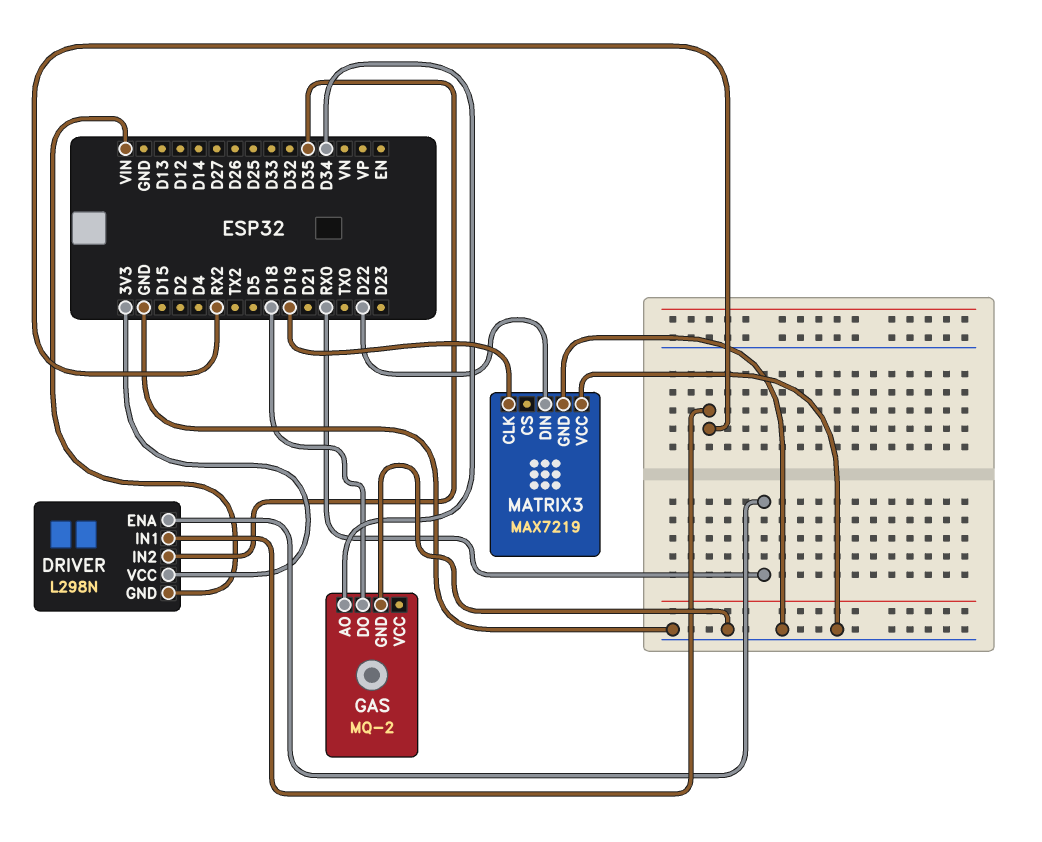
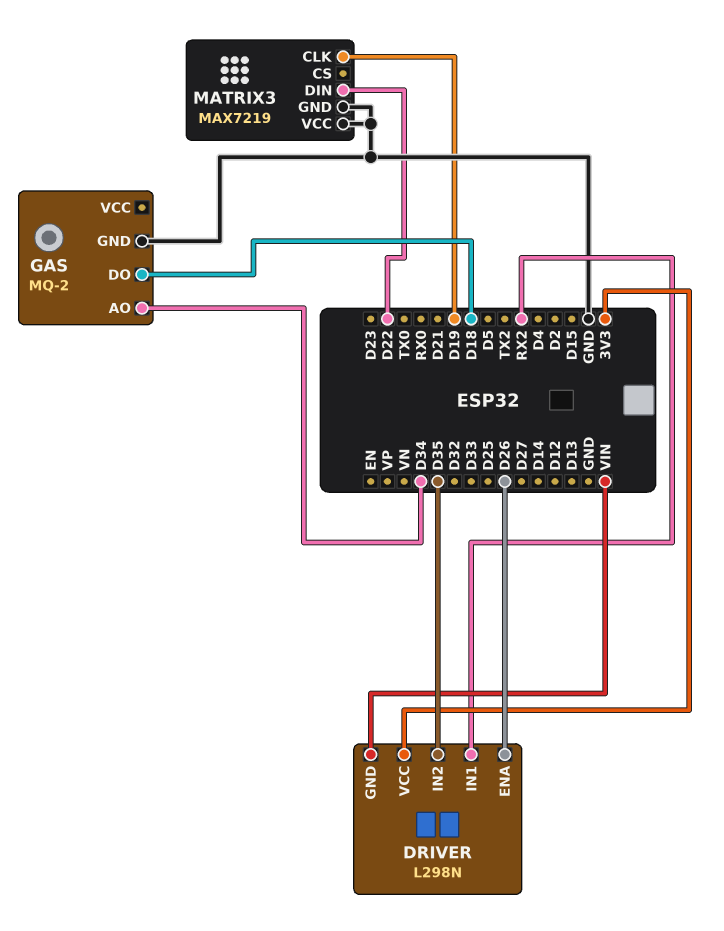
DRIVER pin ENA: RX0 -> D26

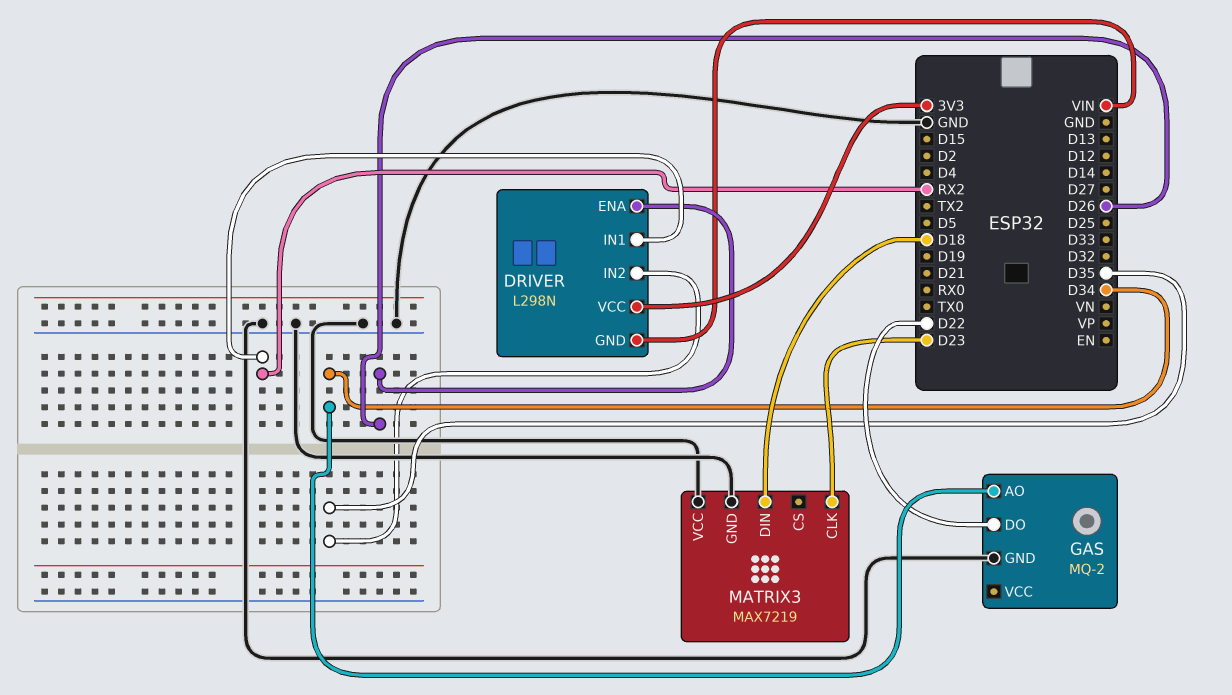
GAS pin DO: D18 -> D22
MATRIX3 pin CLK: D19 -> D23
MATRIX3 pin DIN: D22 -> D18

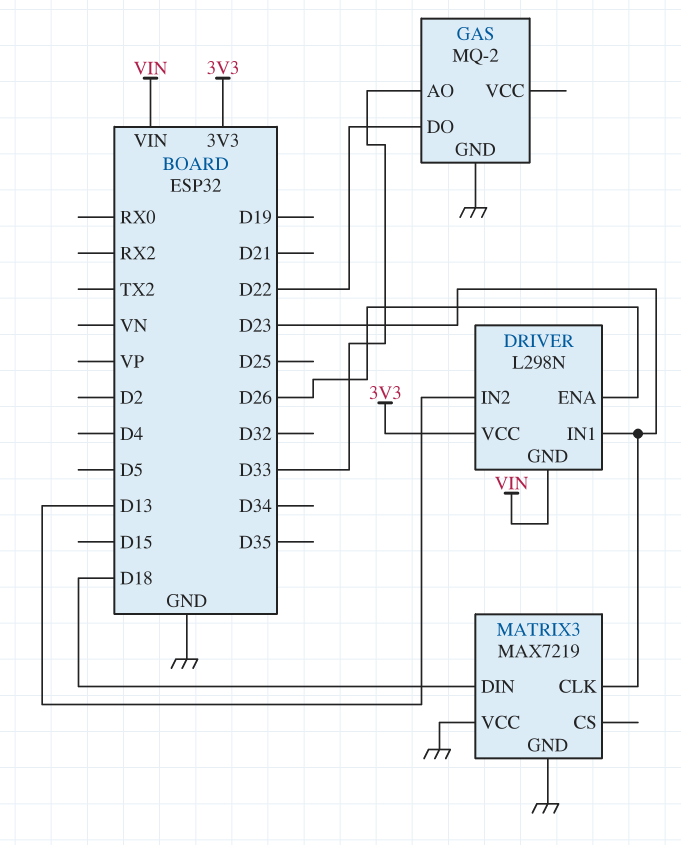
DRIVER pin IN1: RX2 -> D23
DRIVER pin IN2: D35 -> D13
GAS pin AO: D34 -> D33

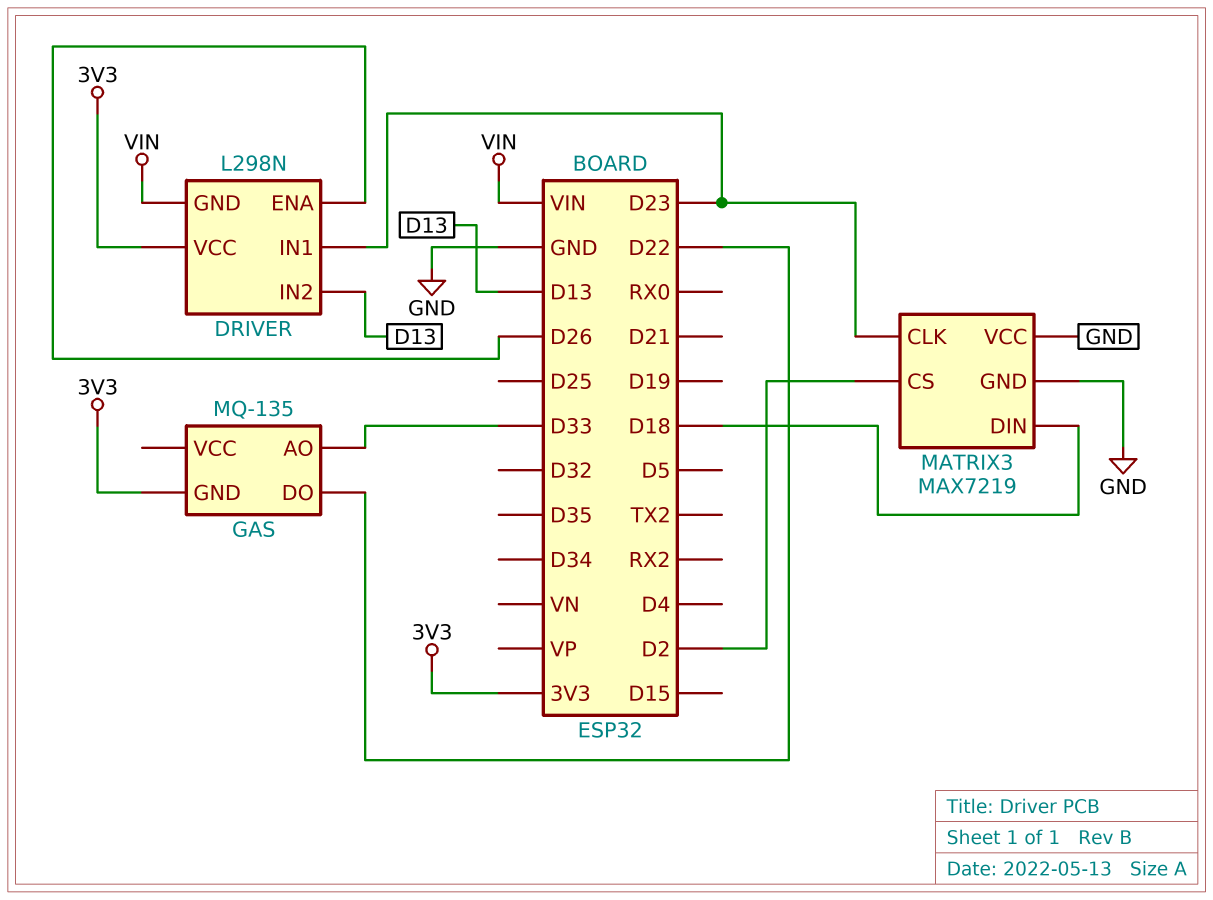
GAS: MQ-2 -> MQ-135
GAS pin GND: GND -> 3V3
MATRIX3 pin CS: none -> D2

